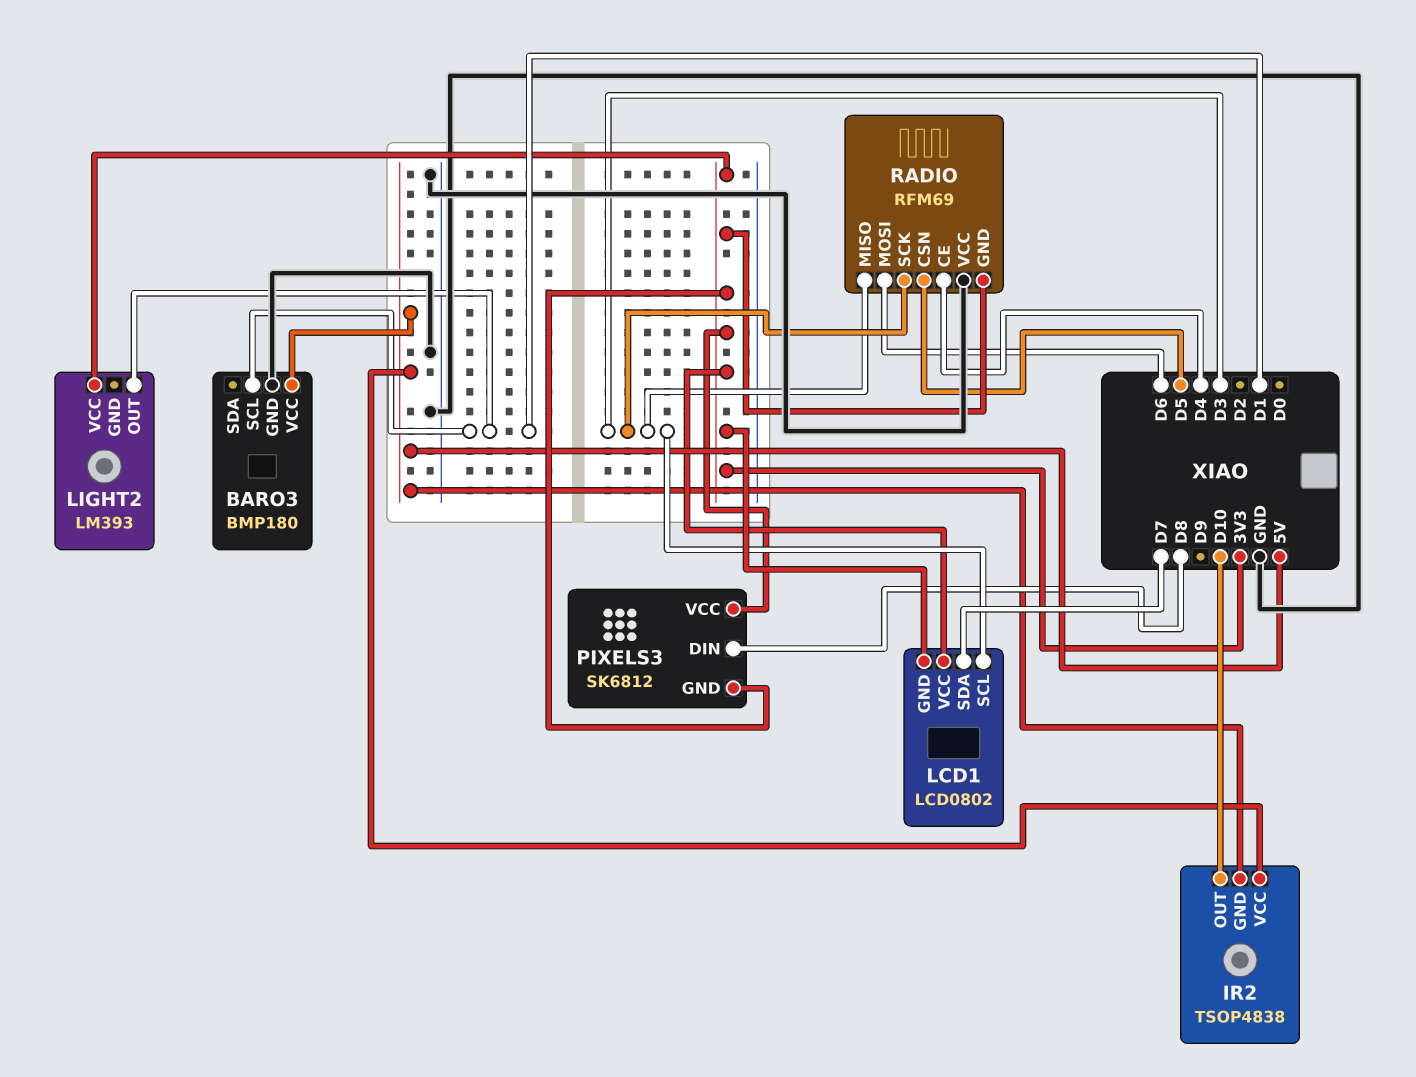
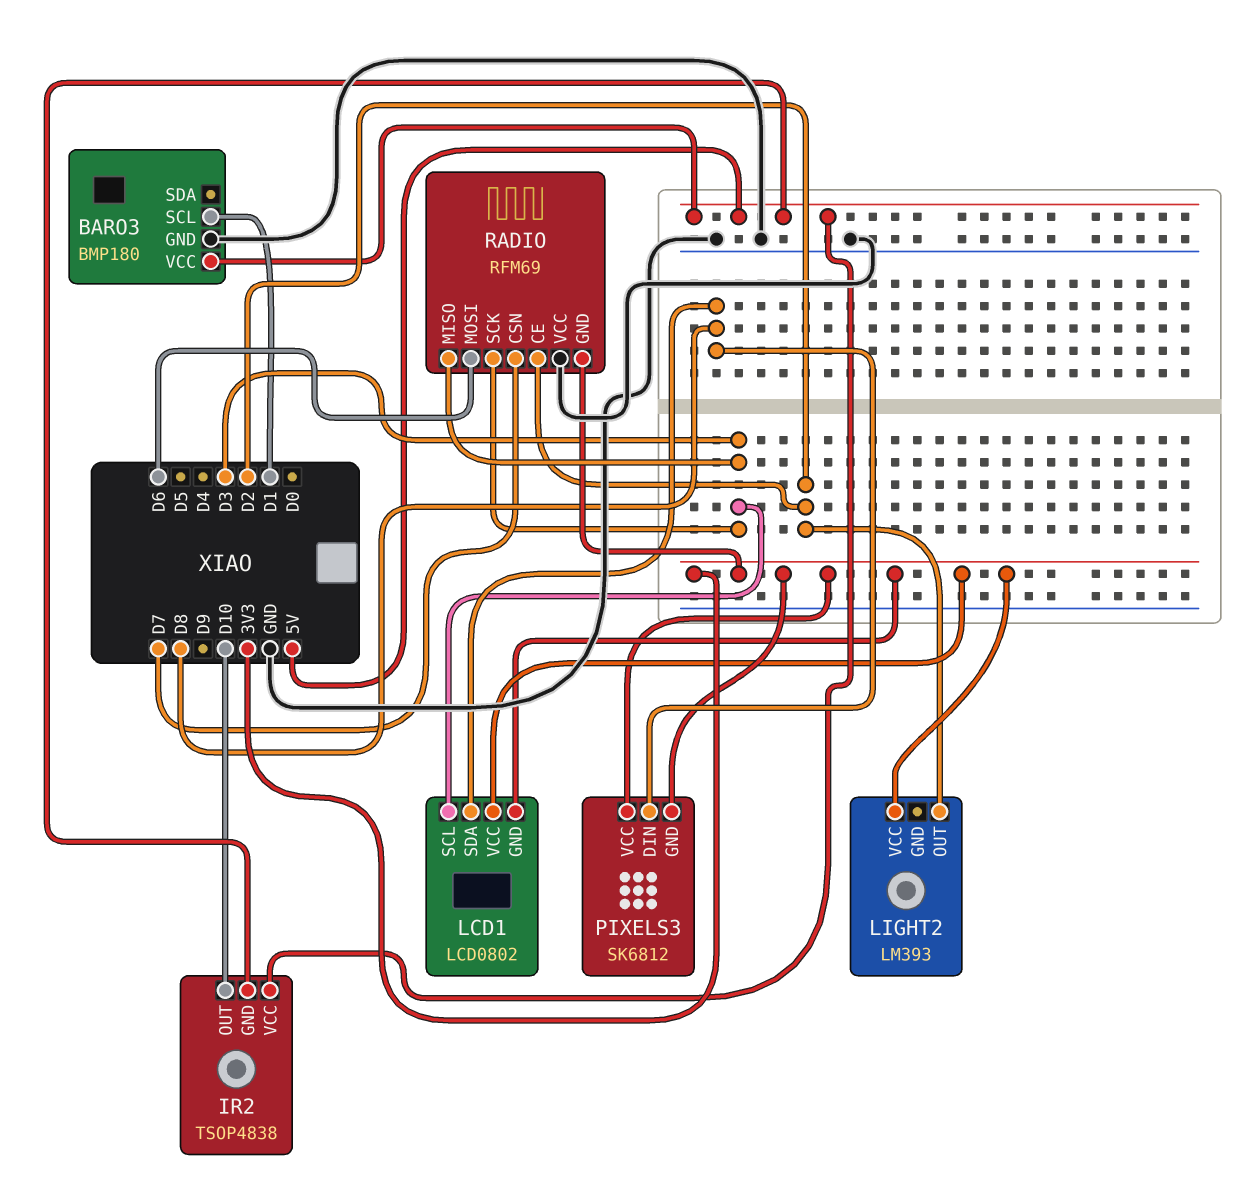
LCD1 pin SDA: D7 -> D8
LIGHT2 pin OUT: D1 -> D2
RADIO pin CE: D4 -> D2
RADIO pin CSN: D5 -> D7

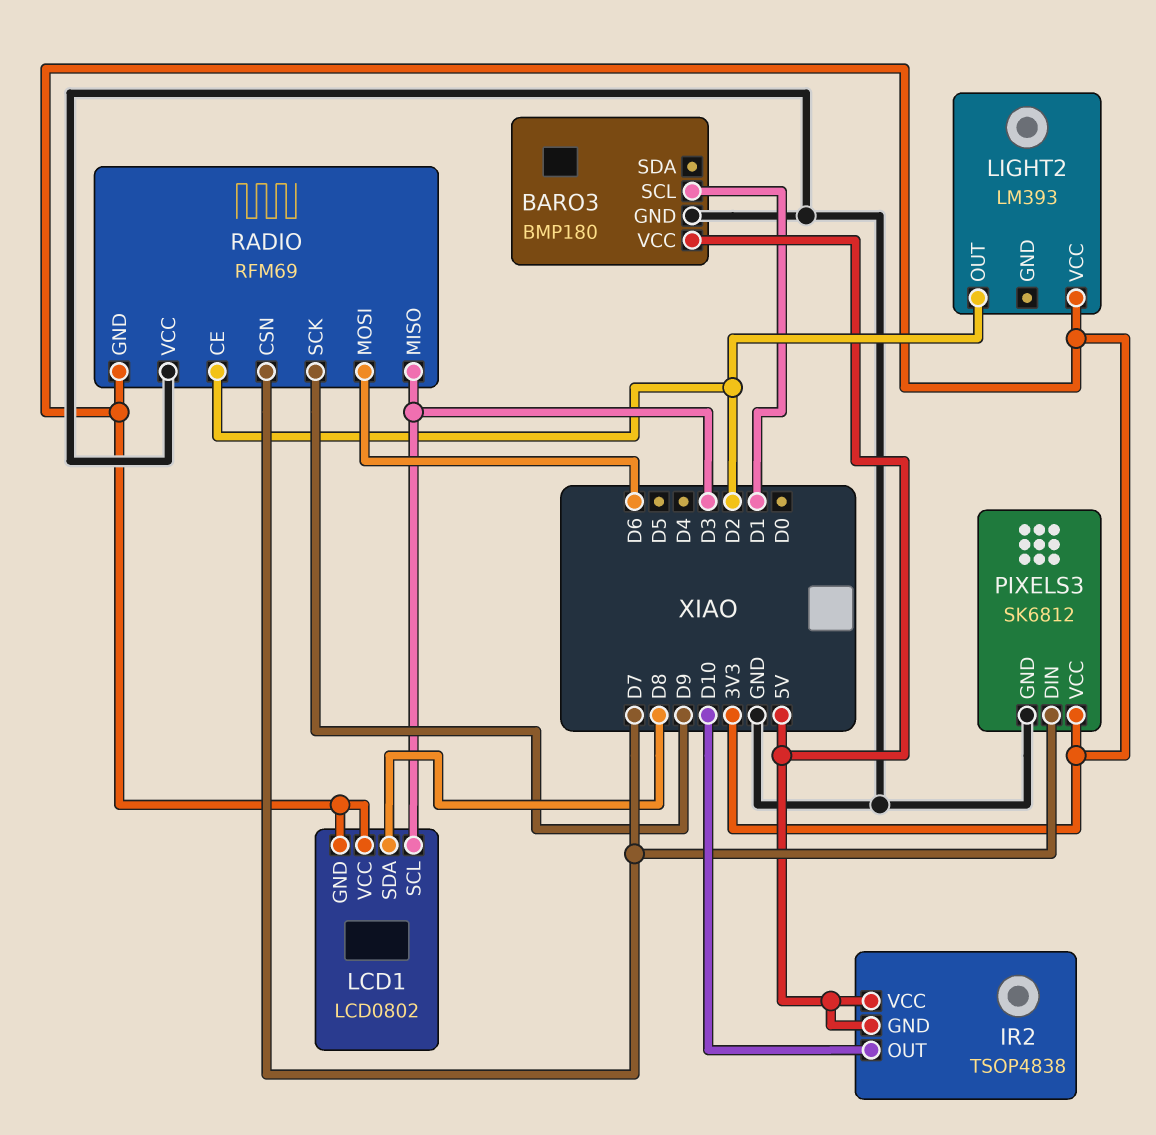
PIXELS3 pin DIN: D8 -> D7
PIXELS3 pin GND: 3V3 -> GND
RADIO pin SCK: D3 -> D9

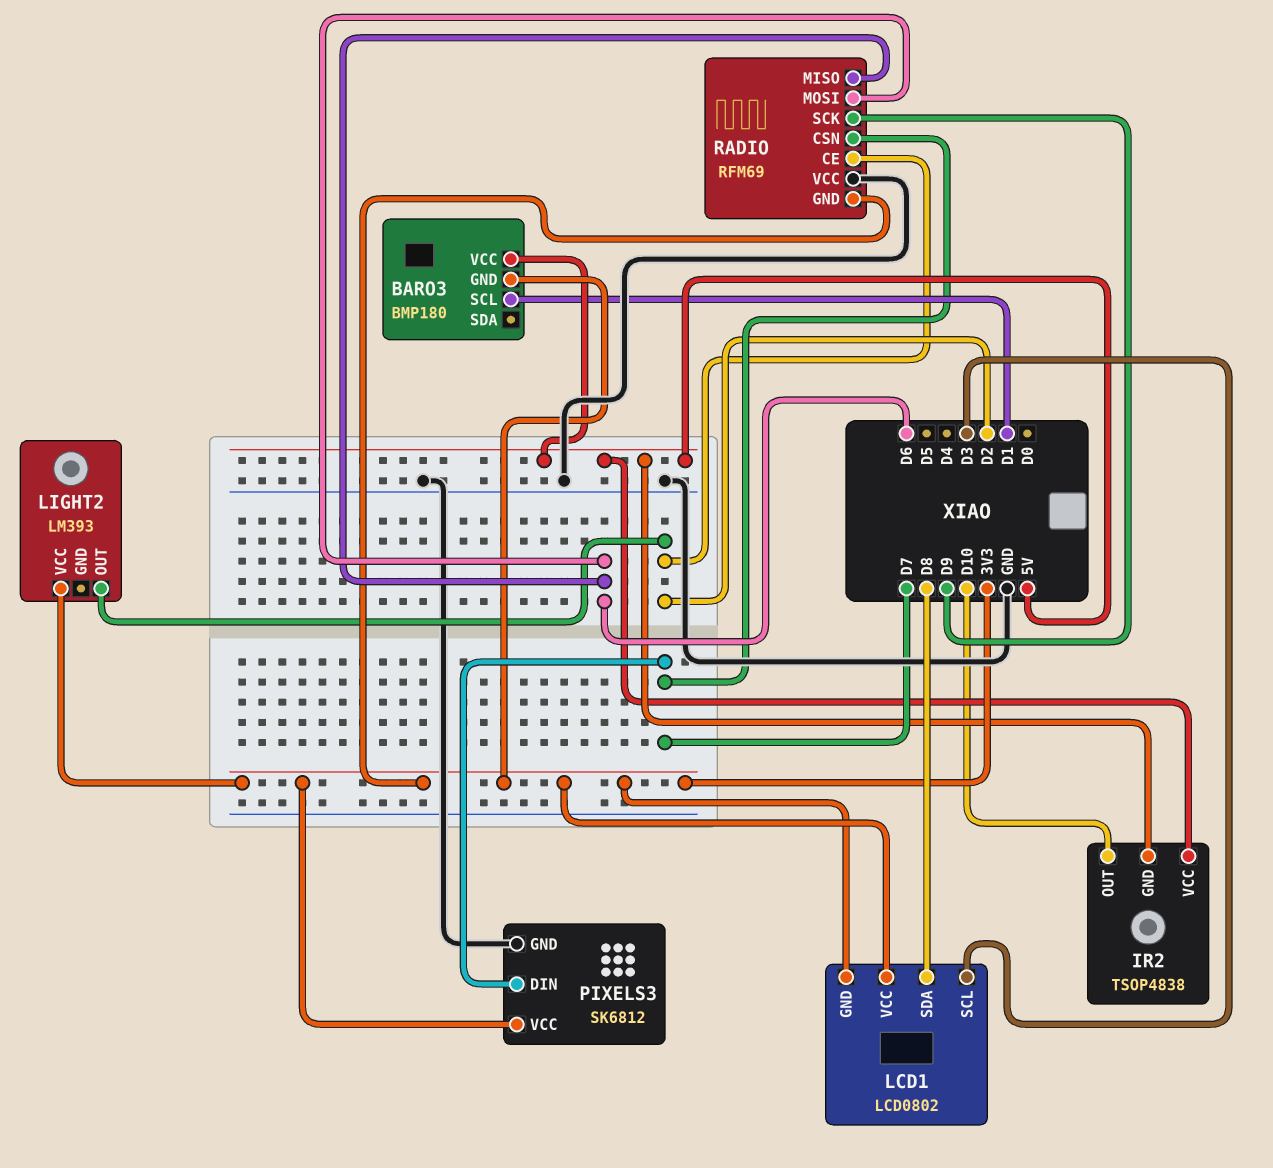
BARO3 pin GND: GND -> 3V3
RADIO pin MISO: D3 -> D6

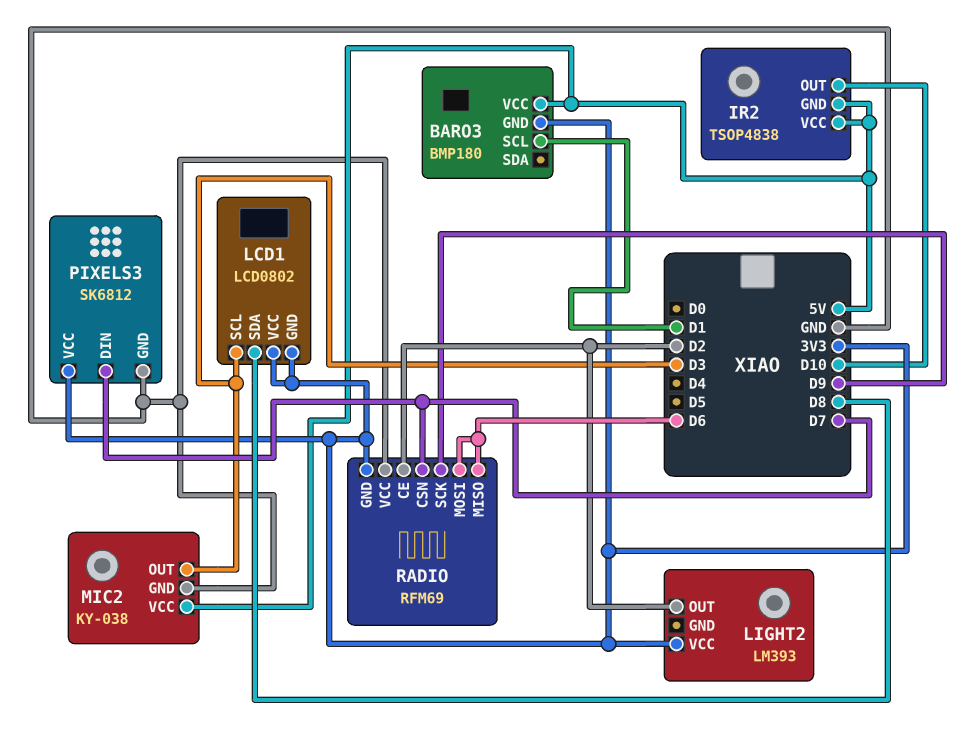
MIC2: none -> KY-038
MIC2 pin GND: none -> GND
MIC2 pin OUT: none -> D3
MIC2 pin VCC: none -> 5V

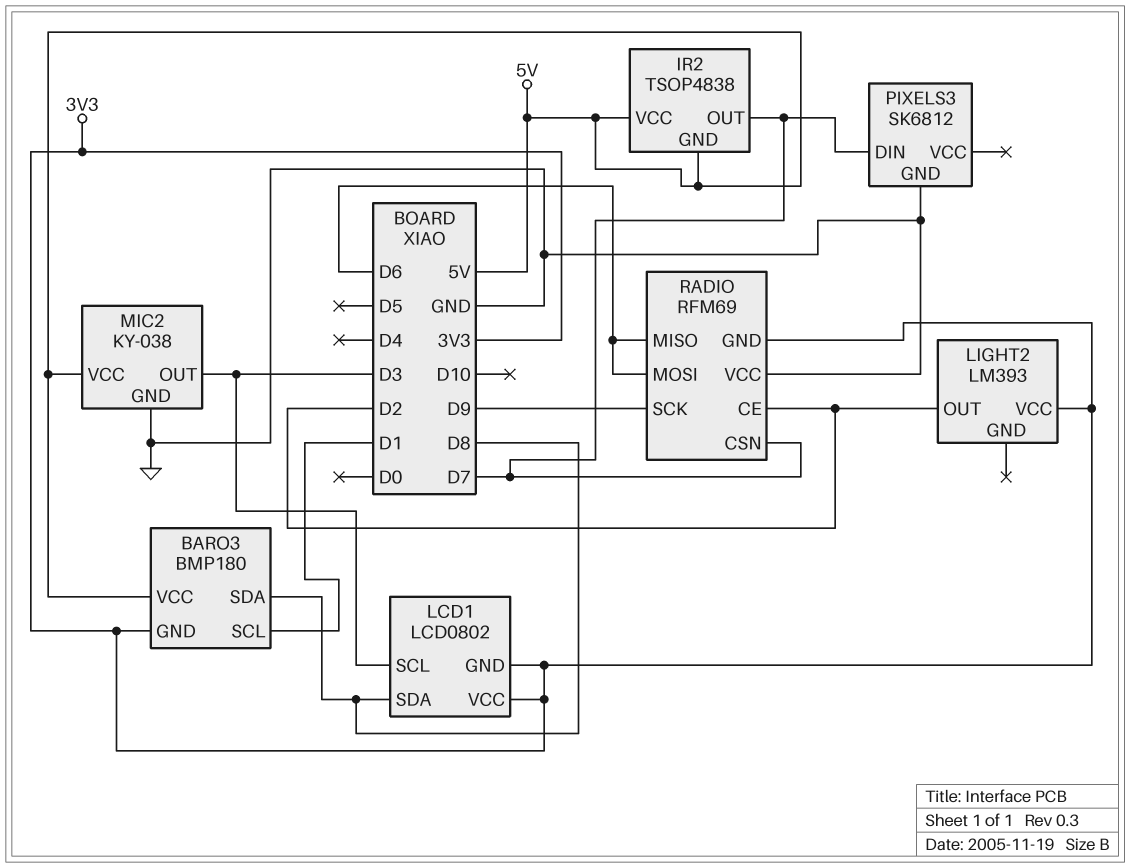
BARO3 pin SDA: none -> D8
IR2 pin OUT: D10 -> D7
PIXELS3 pin VCC: 3V3 -> none

